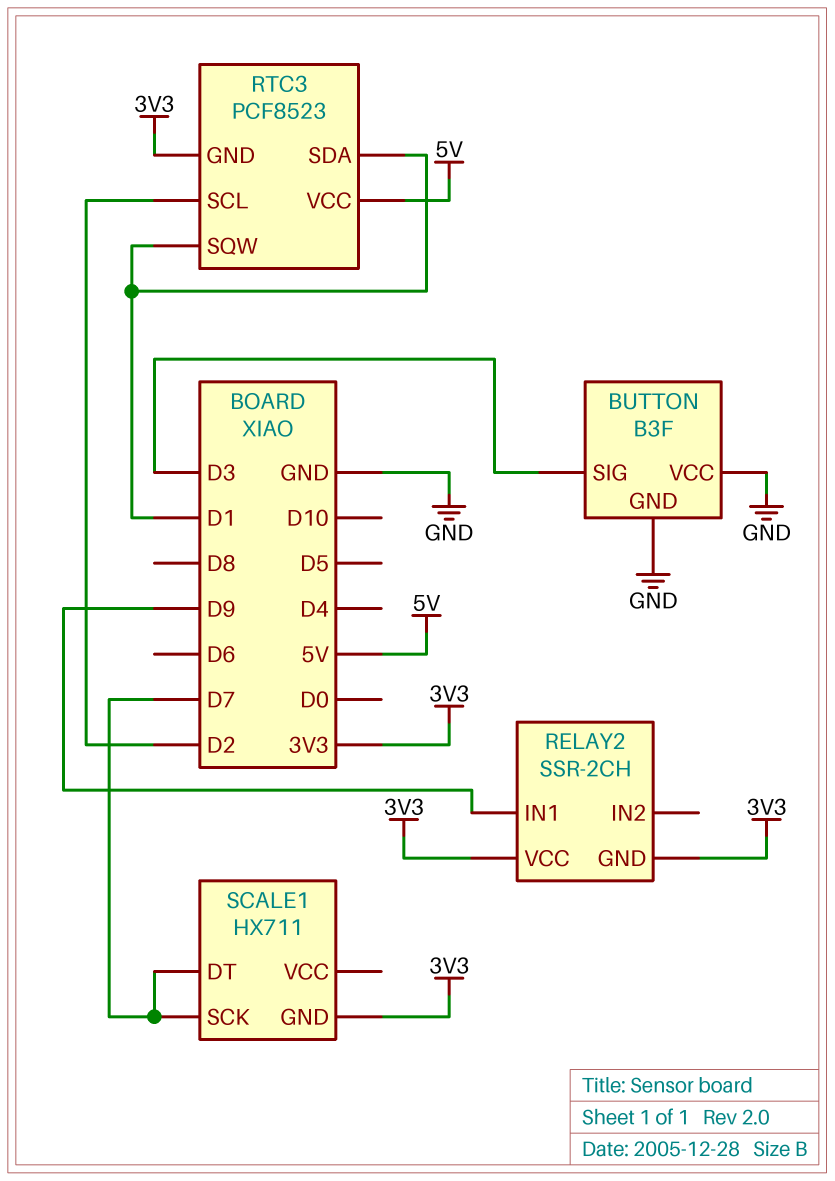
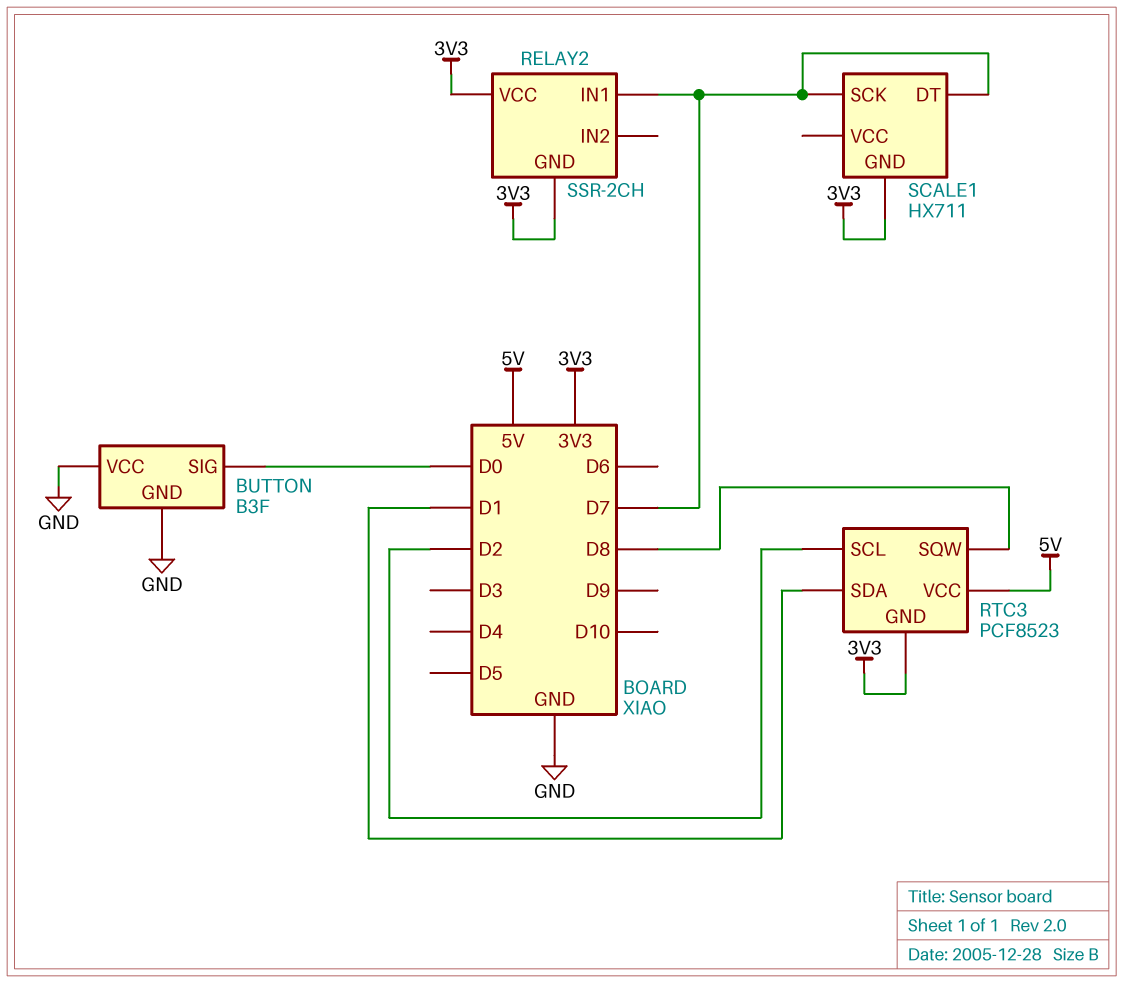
BUTTON pin SIG: D3 -> D0
RELAY2 pin IN1: D9 -> D7
RTC3 pin SQW: D1 -> D8

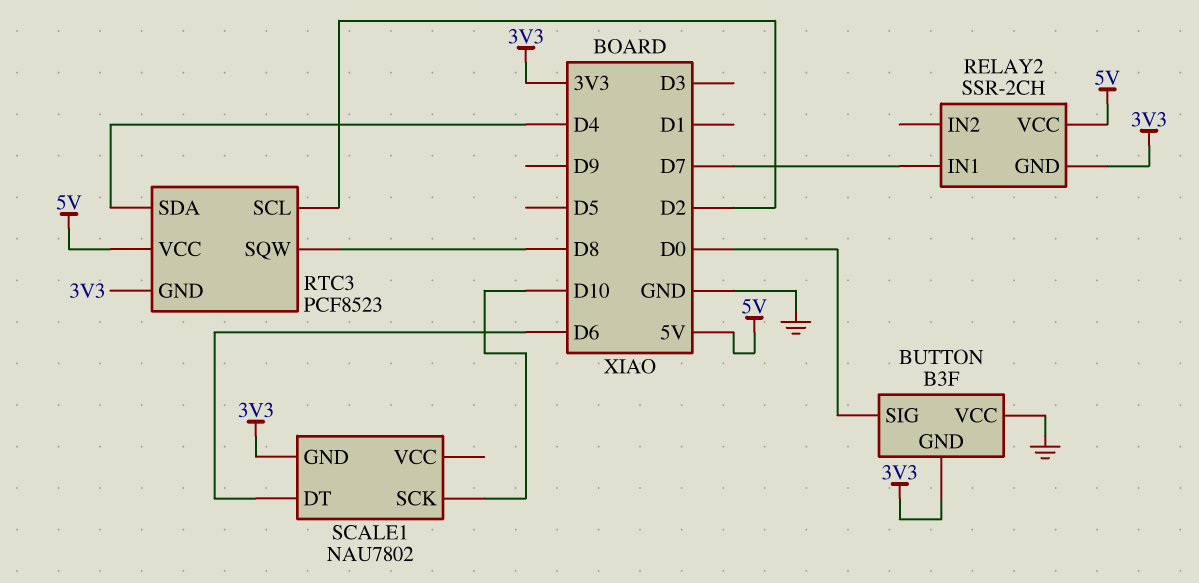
BUTTON pin GND: GND -> 3V3
RELAY2 pin VCC: 3V3 -> 5V
RTC3 pin SDA: D1 -> D4
SCALE1: HX711 -> NAU7802
SCALE1 pin DT: D7 -> D6
SCALE1 pin SCK: D7 -> D10

